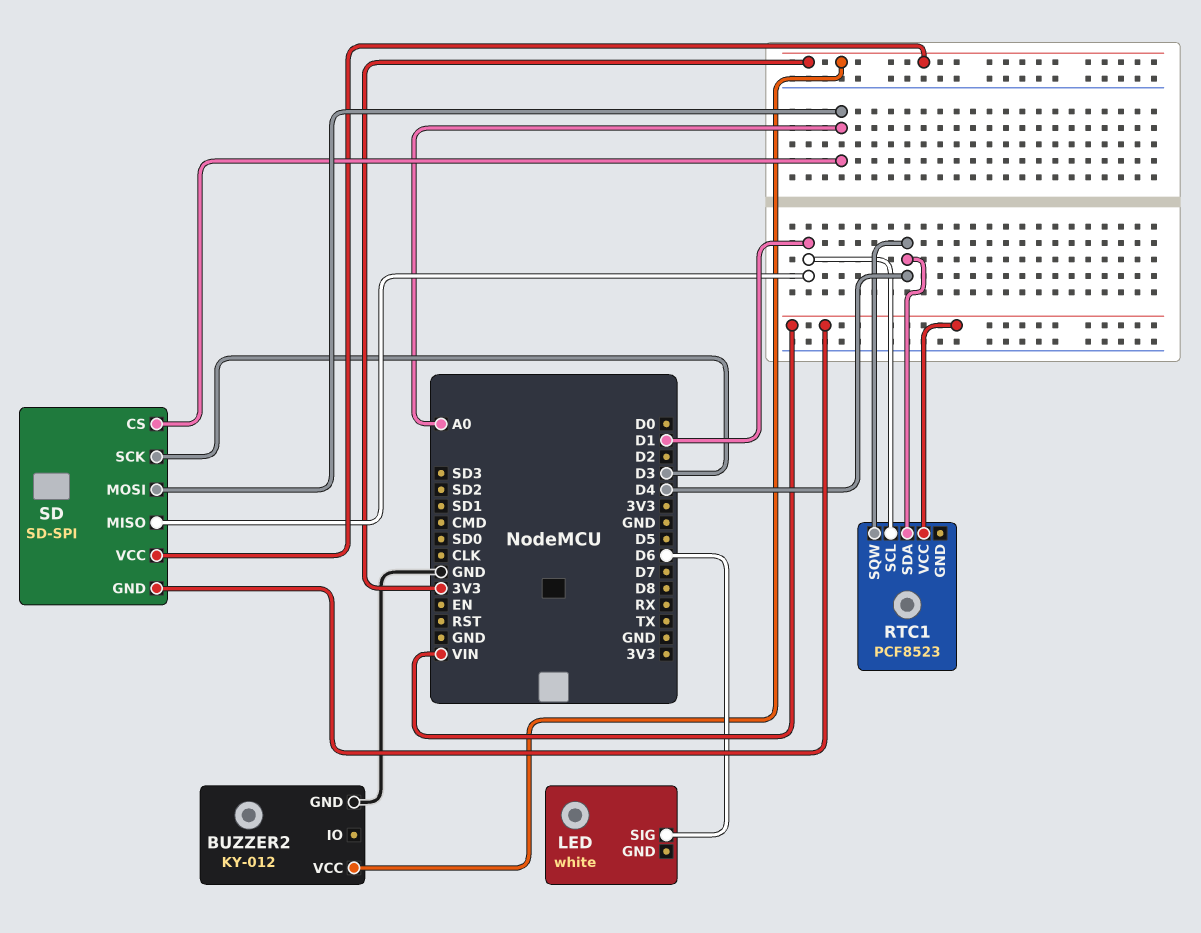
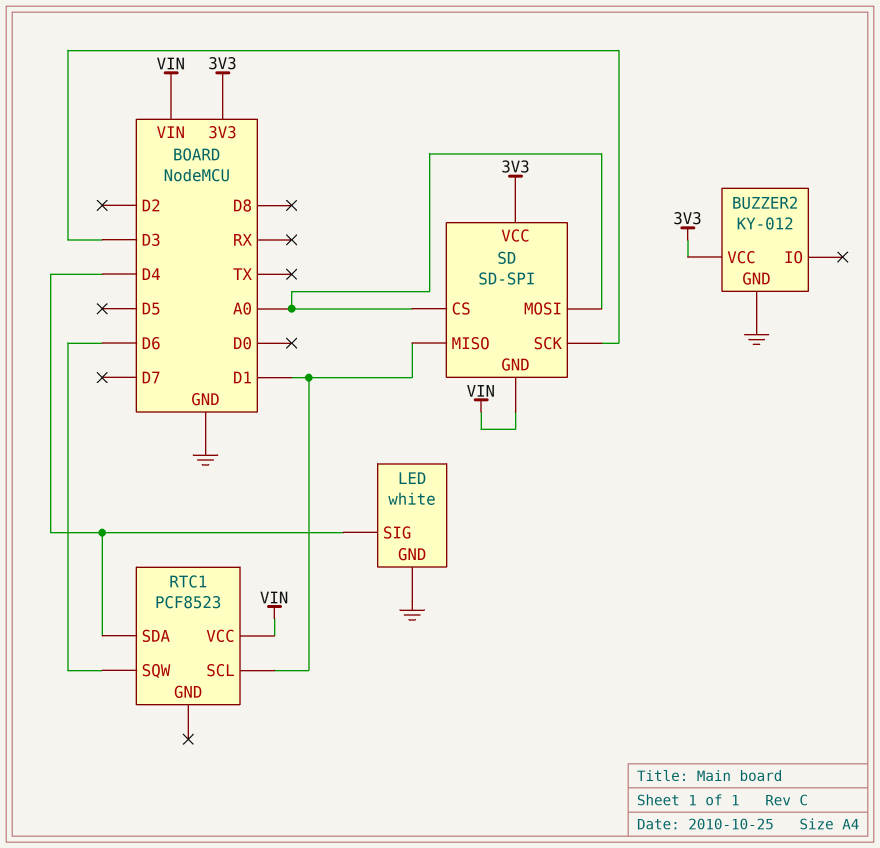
LED pin GND: none -> GND
LED pin SIG: D6 -> D4
RTC1 pin SQW: D4 -> D6

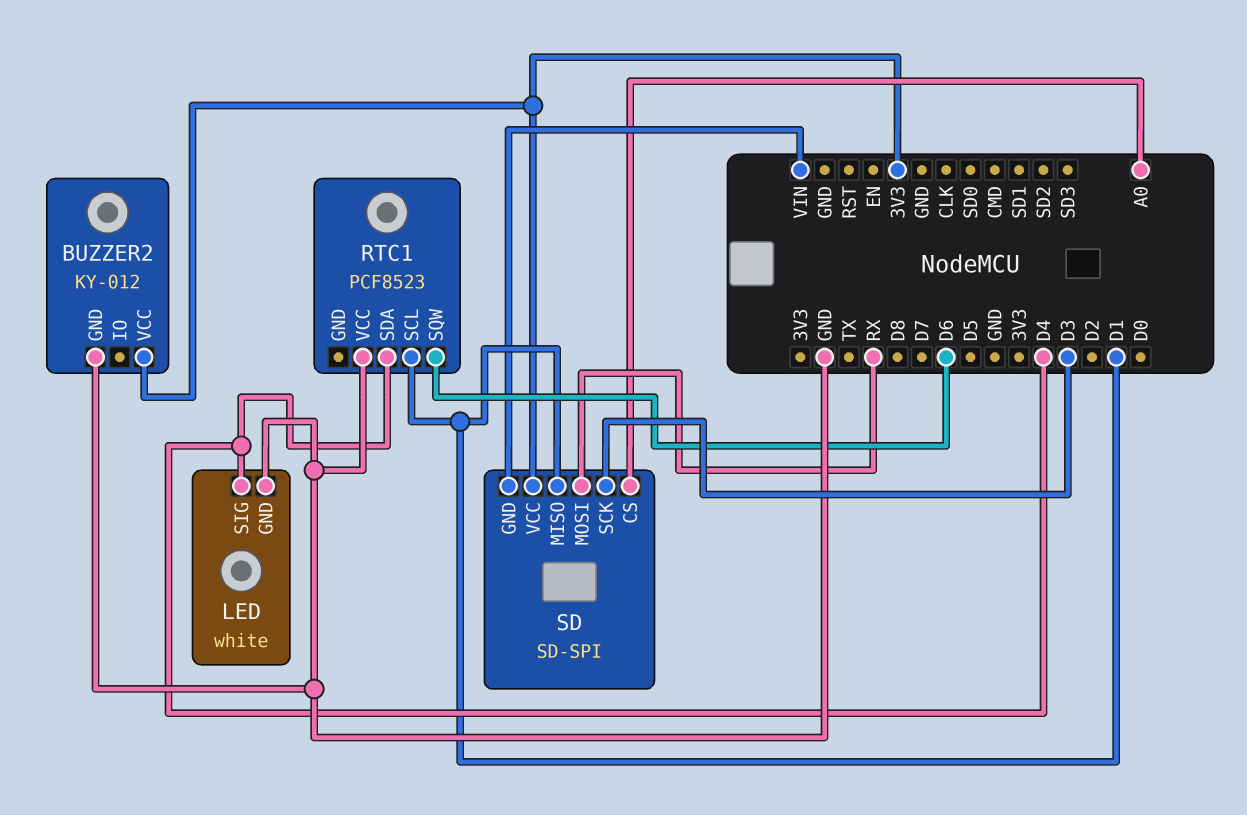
RTC1 pin VCC: VIN -> GND
SD pin MOSI: A0 -> RX

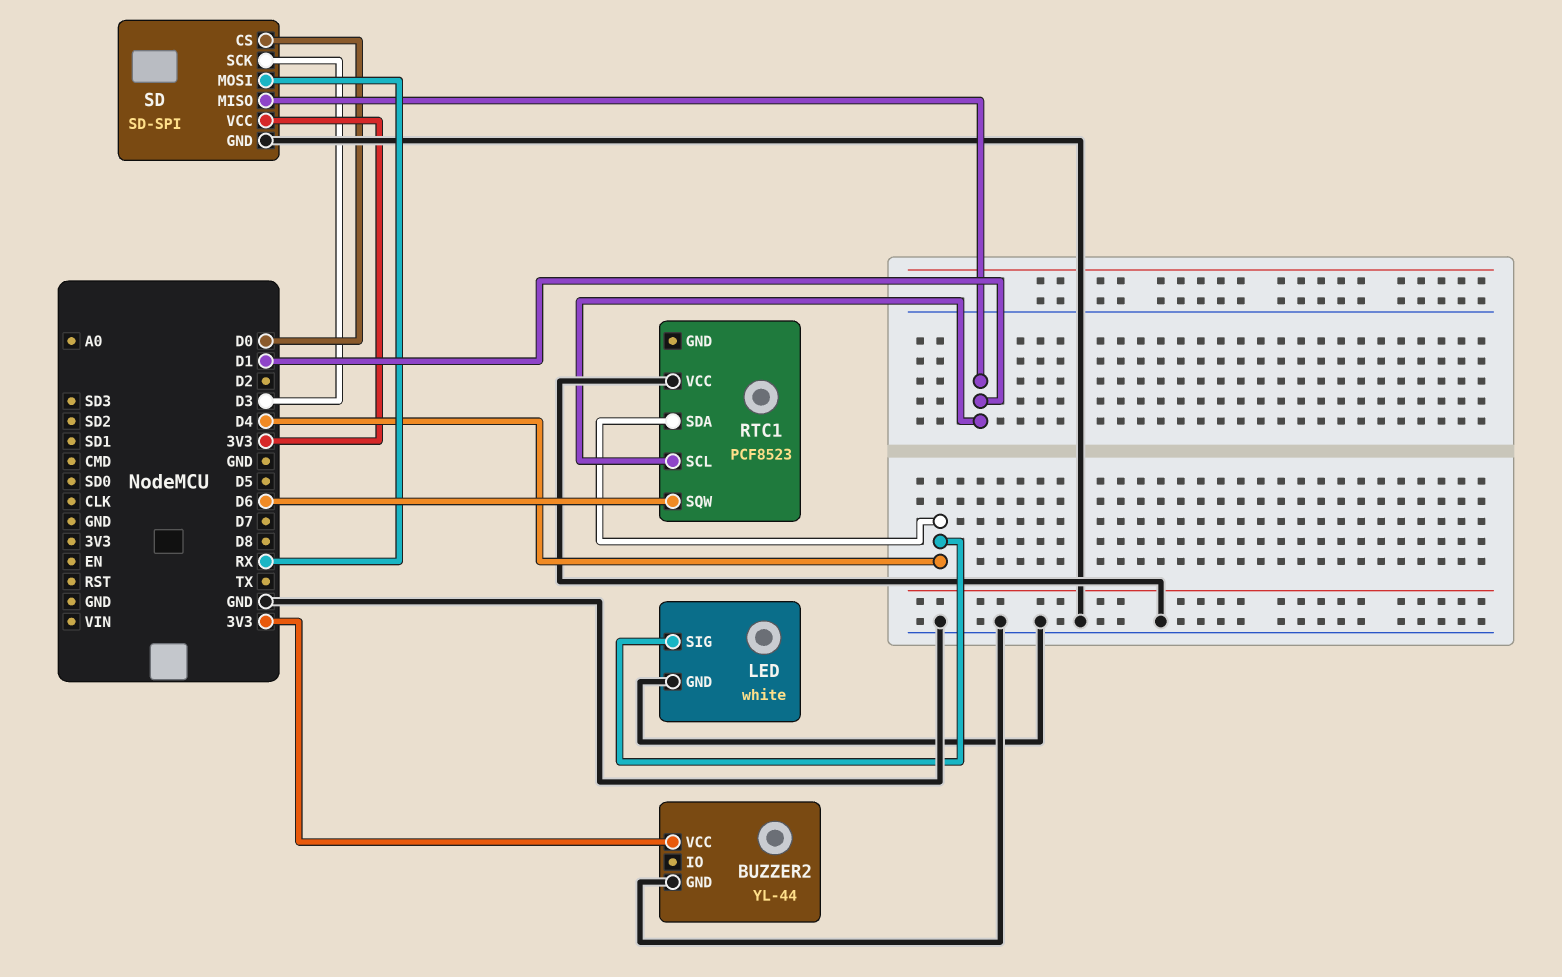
BUZZER2: KY-012 -> YL-44
SD pin CS: A0 -> D0
SD pin GND: VIN -> GND

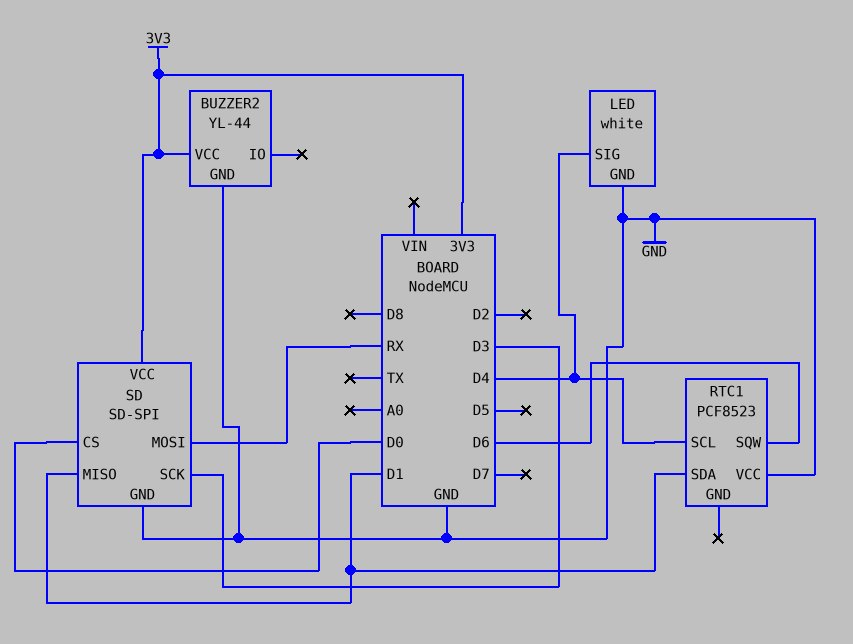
RTC1 pin SCL: D1 -> D4
RTC1 pin SDA: D4 -> D1

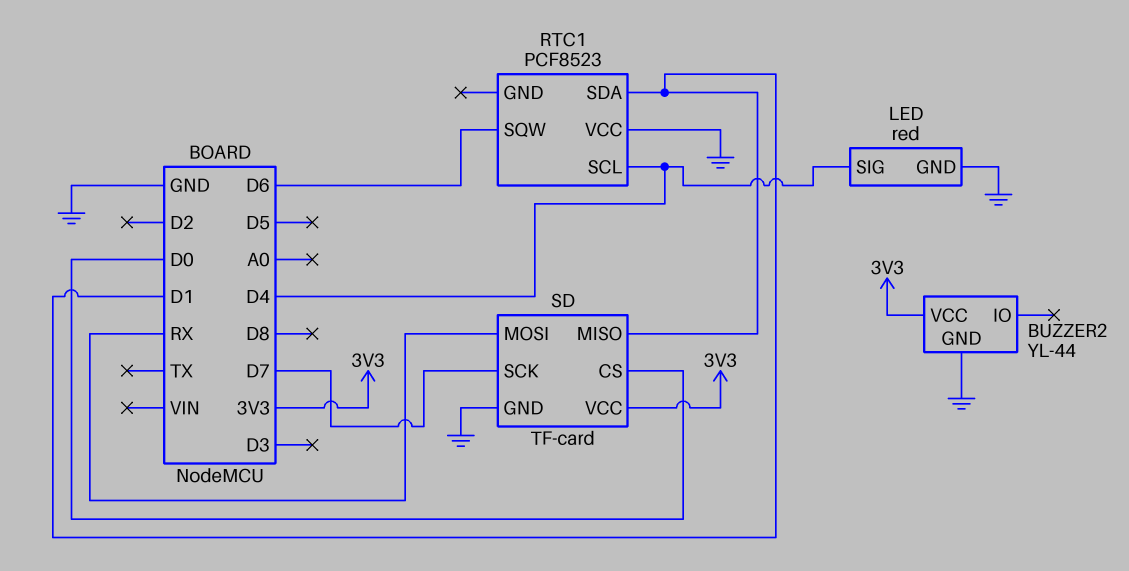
LED: white -> red
SD: SD-SPI -> TF-card
SD pin SCK: D3 -> D7

